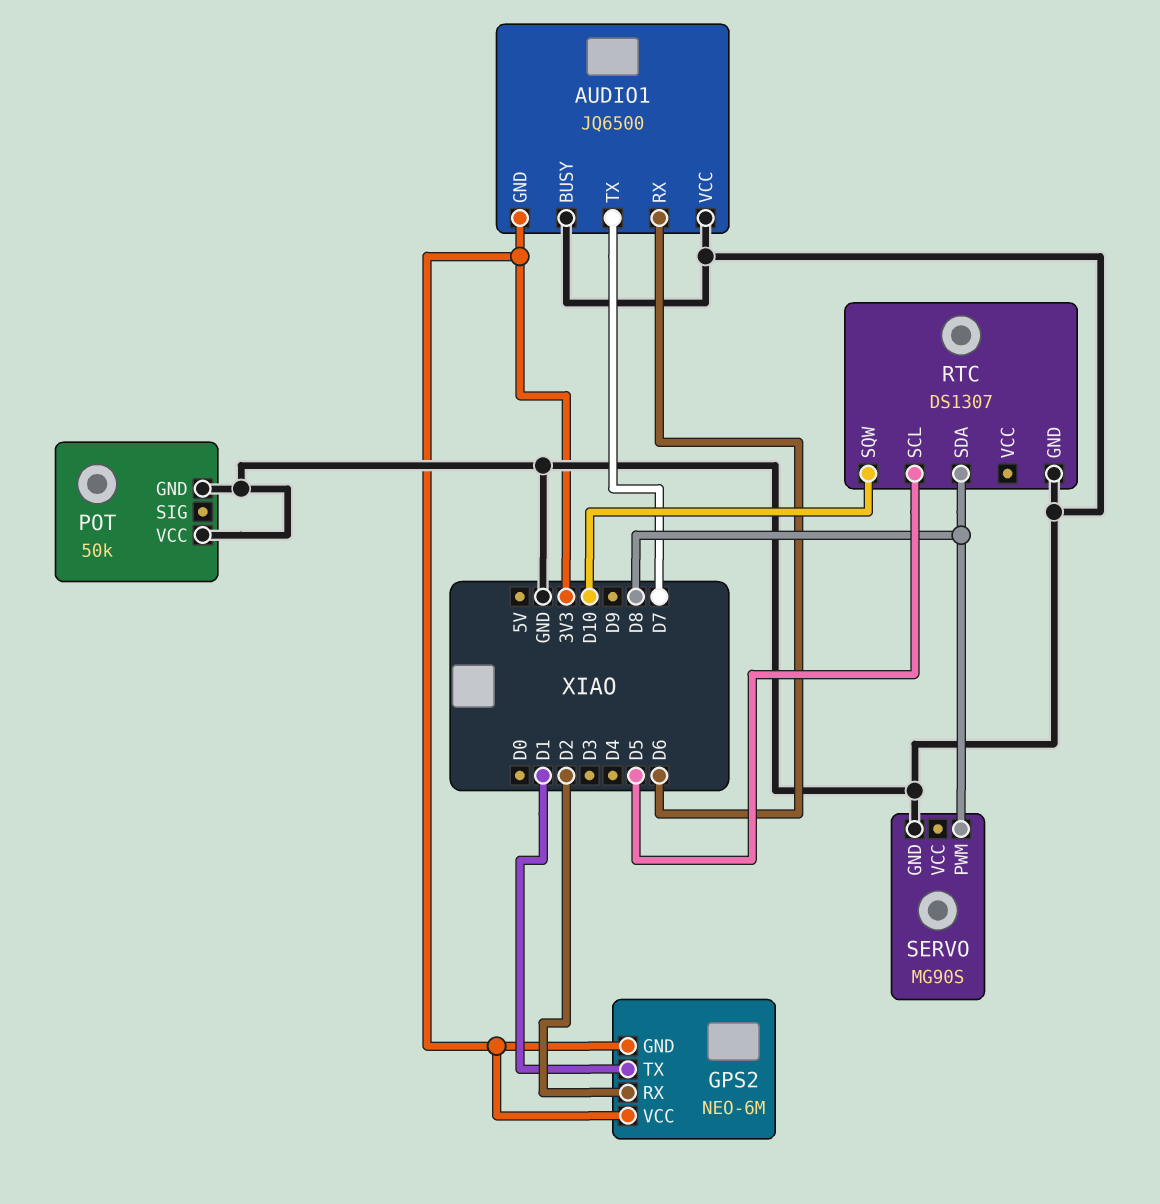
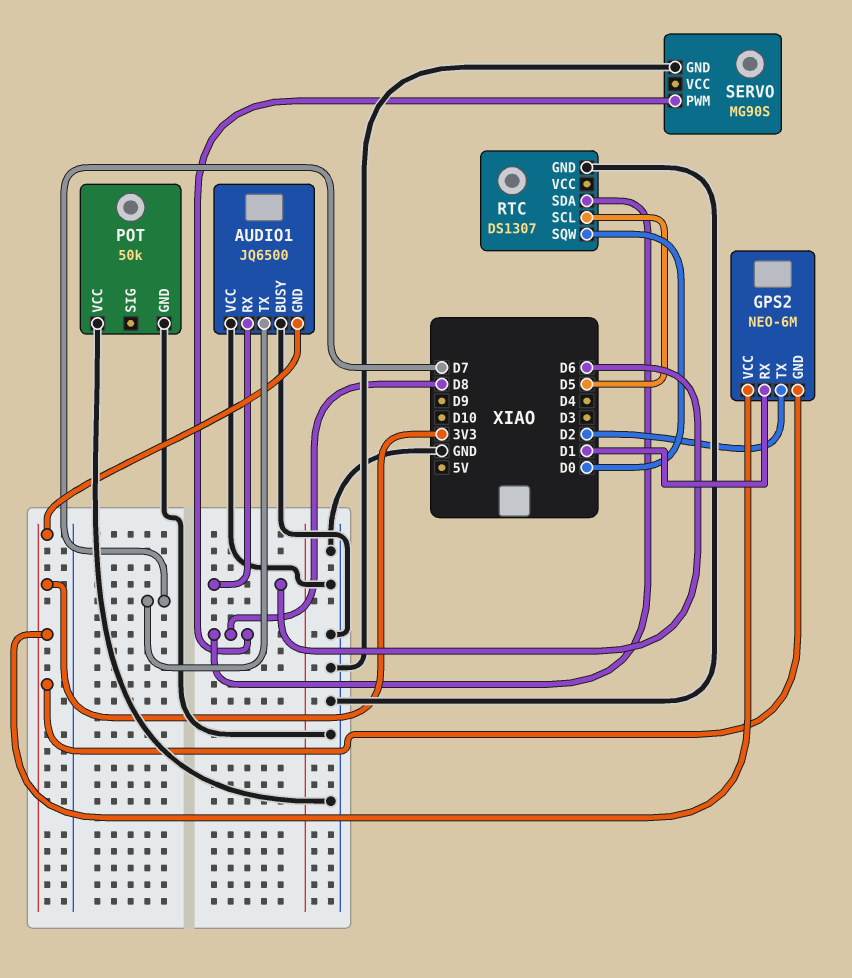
GPS2 pin RX: D2 -> D1
GPS2 pin TX: D1 -> D2
RTC pin SQW: D10 -> D0

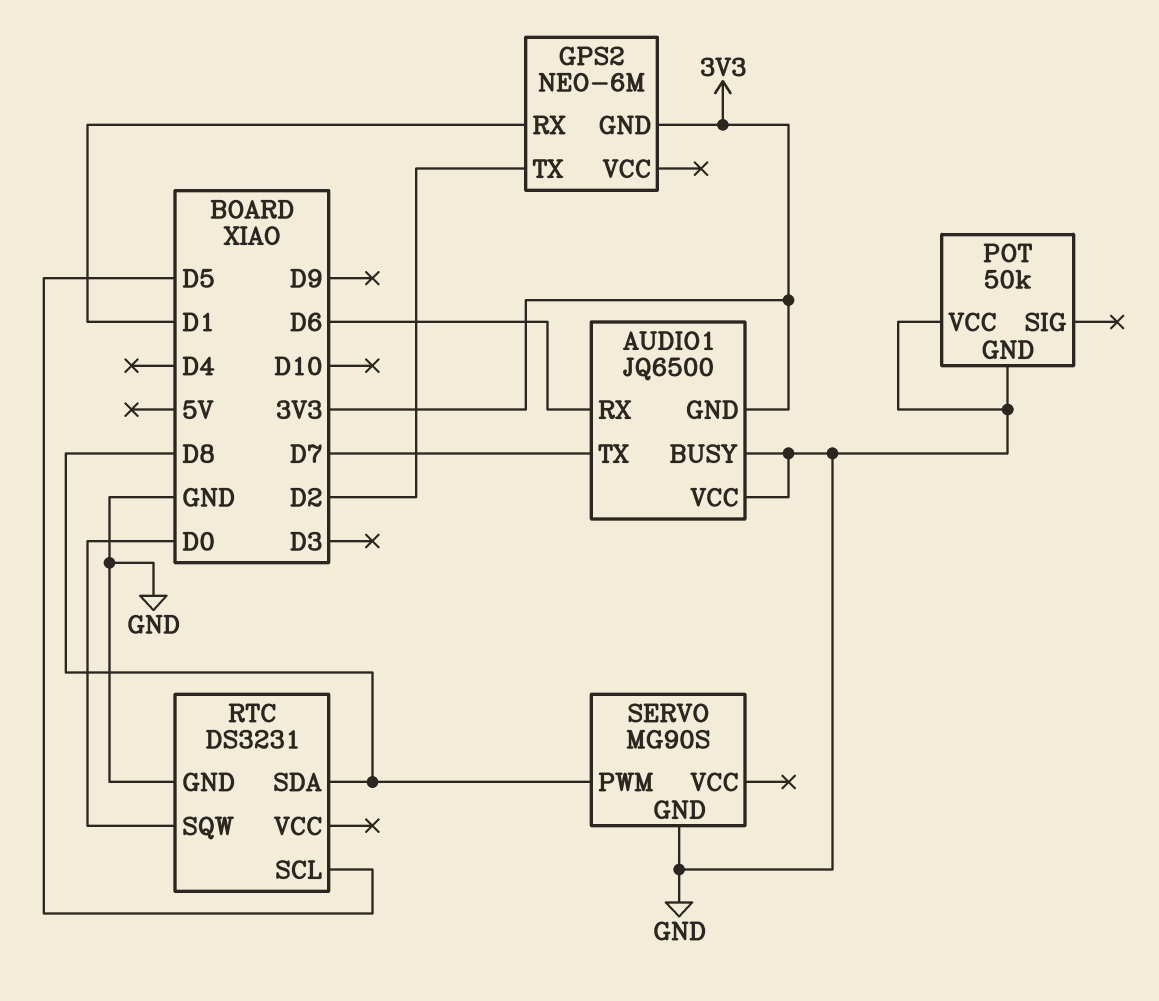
GPS2 pin VCC: 3V3 -> none
RTC: DS1307 -> DS3231

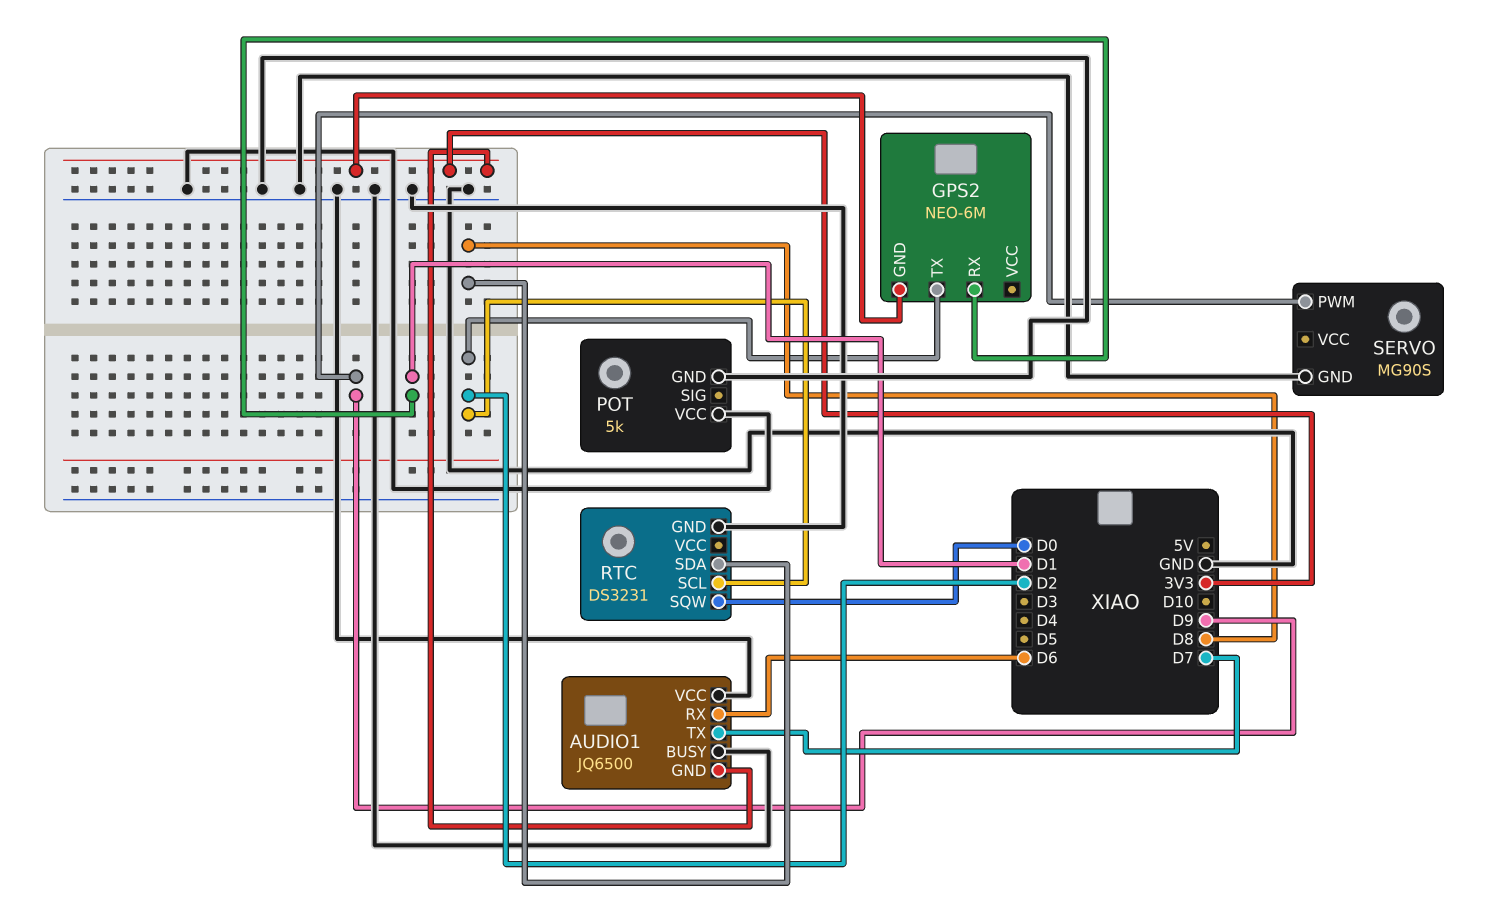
POT: 50k -> 5k
RTC pin SCL: D5 -> D2
SERVO pin PWM: D8 -> D9

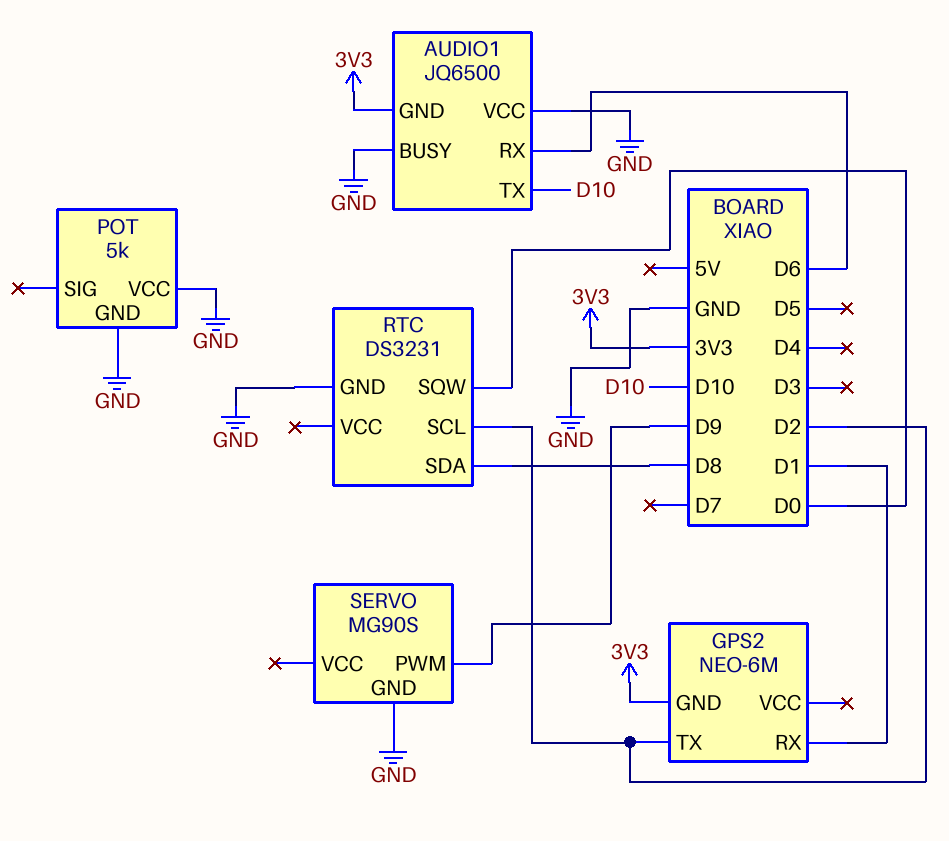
AUDIO1 pin TX: D7 -> D10

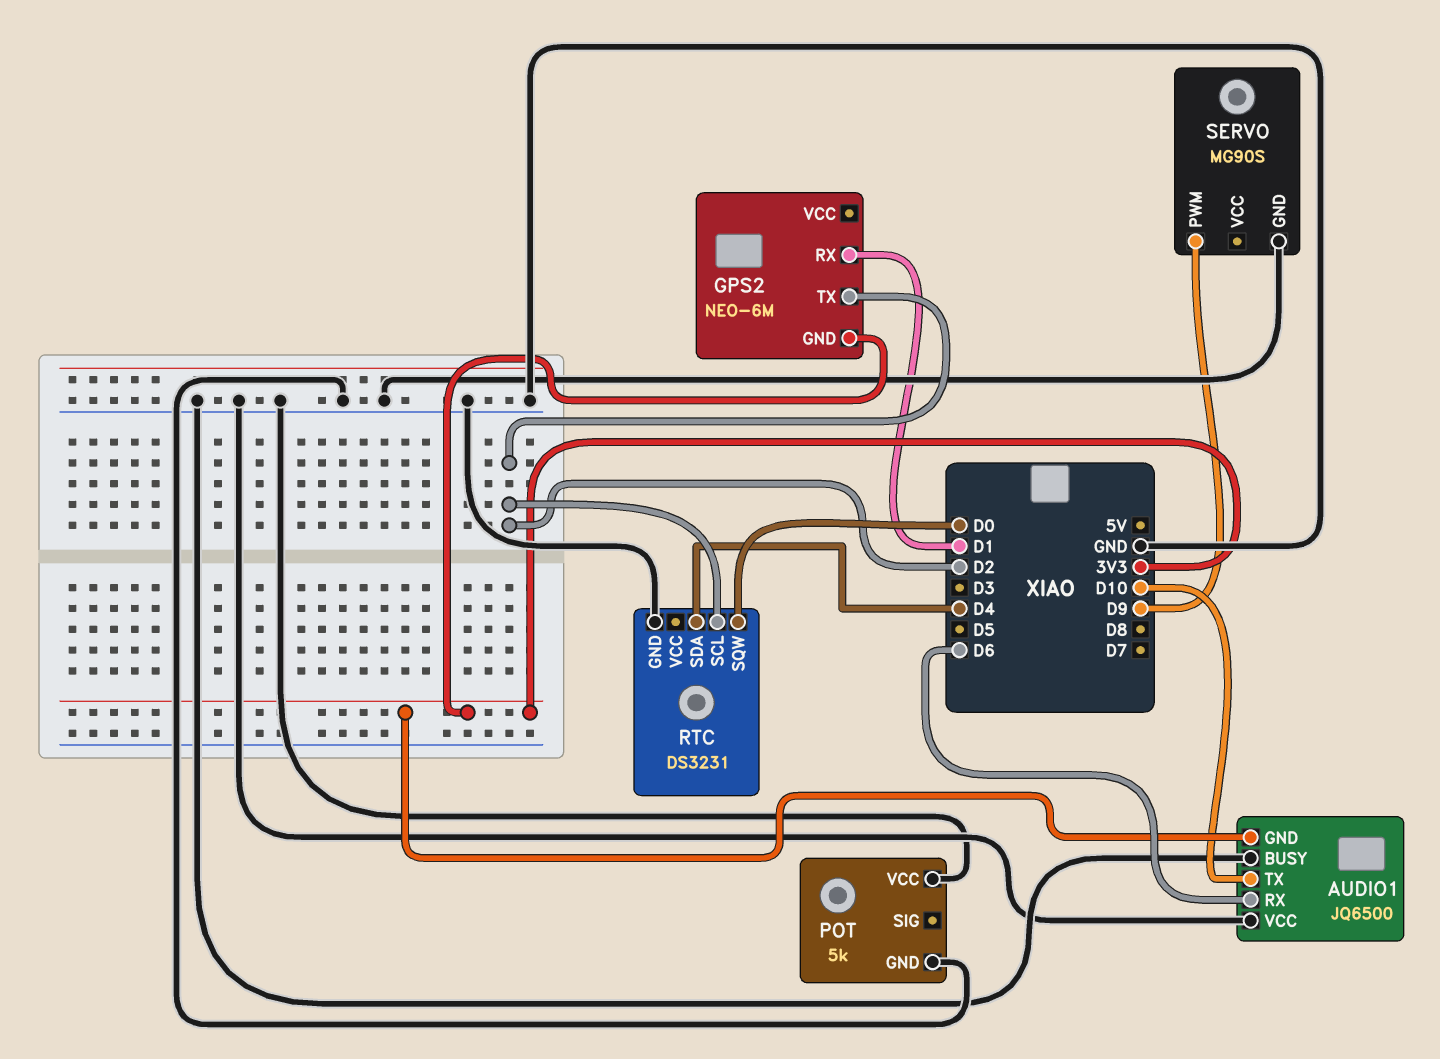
RTC pin SDA: D8 -> D4

